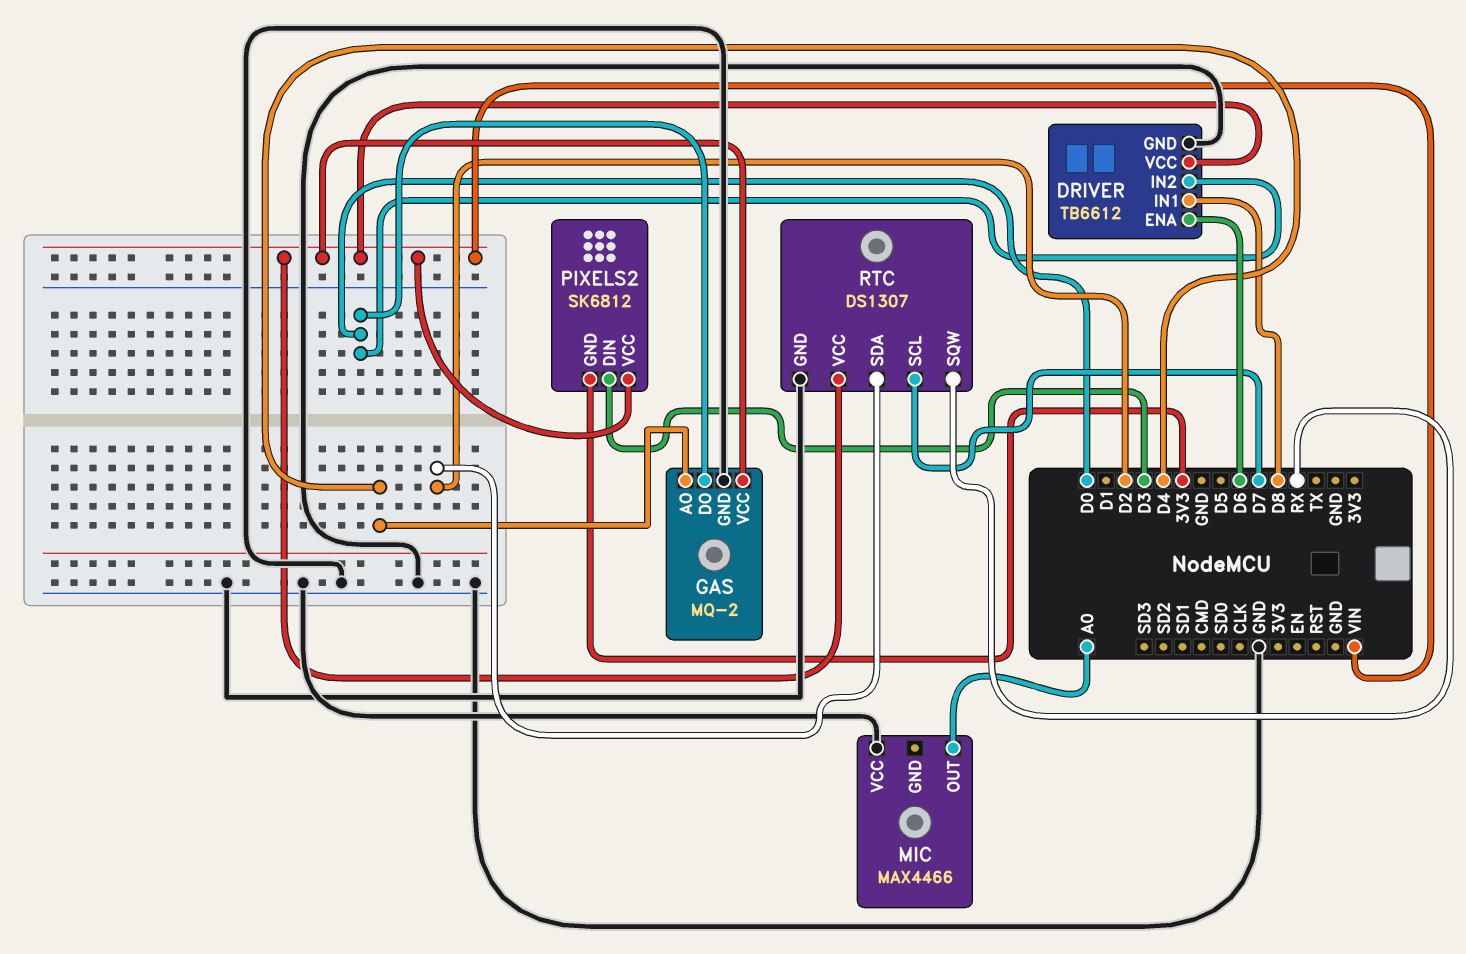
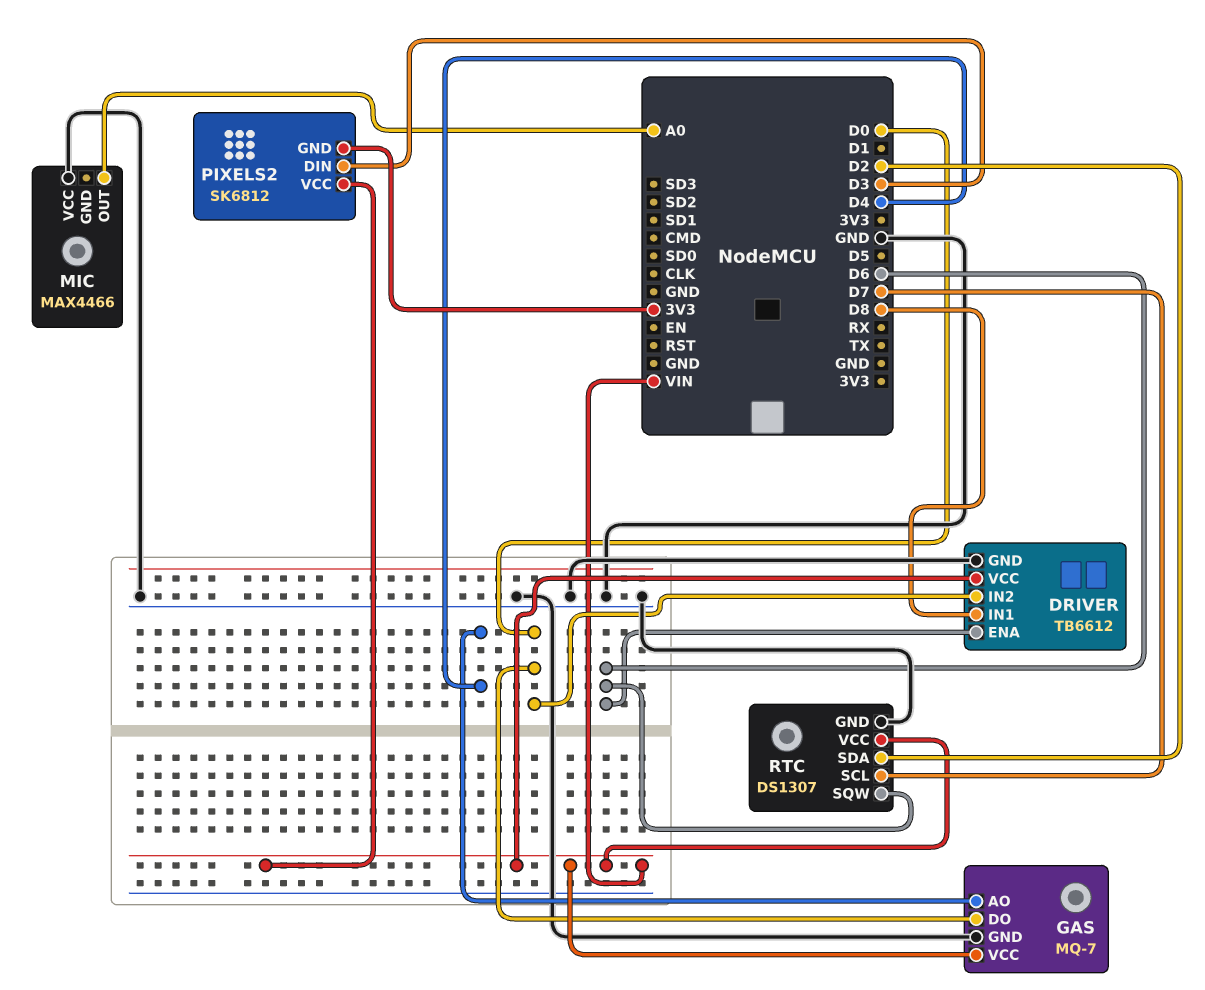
GAS: MQ-2 -> MQ-7
RTC pin SQW: RX -> D6

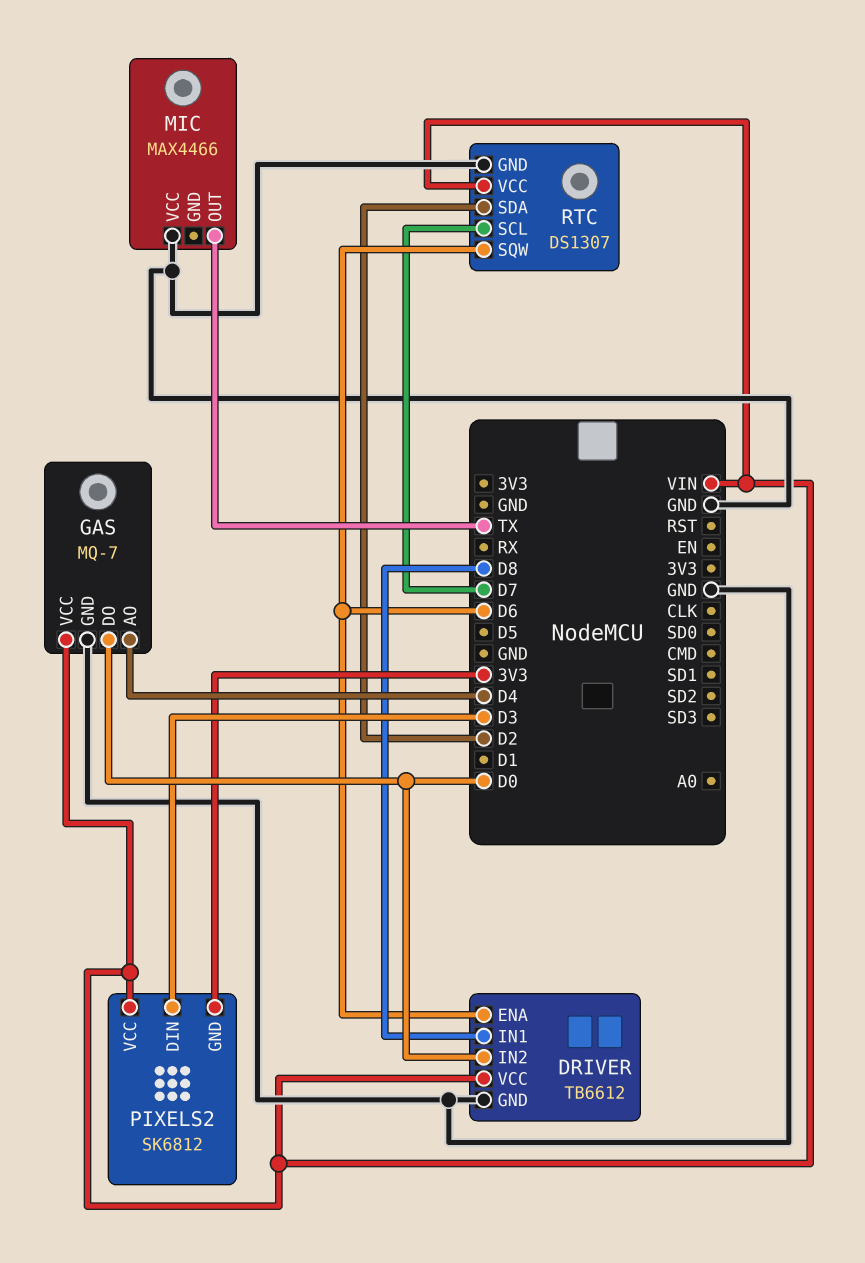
MIC pin OUT: A0 -> TX

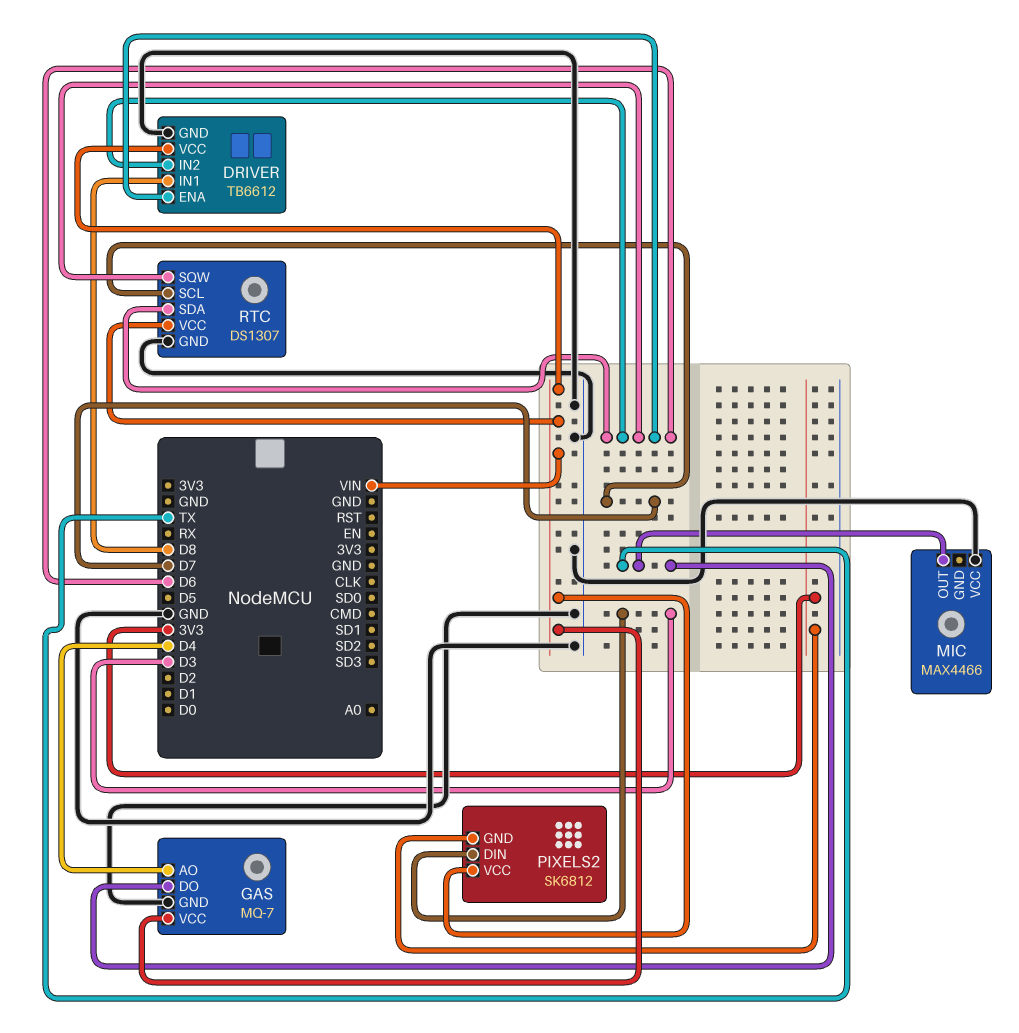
DRIVER pin IN2: D0 -> D6
GAS pin DO: D0 -> TX
RTC pin SDA: D2 -> D6

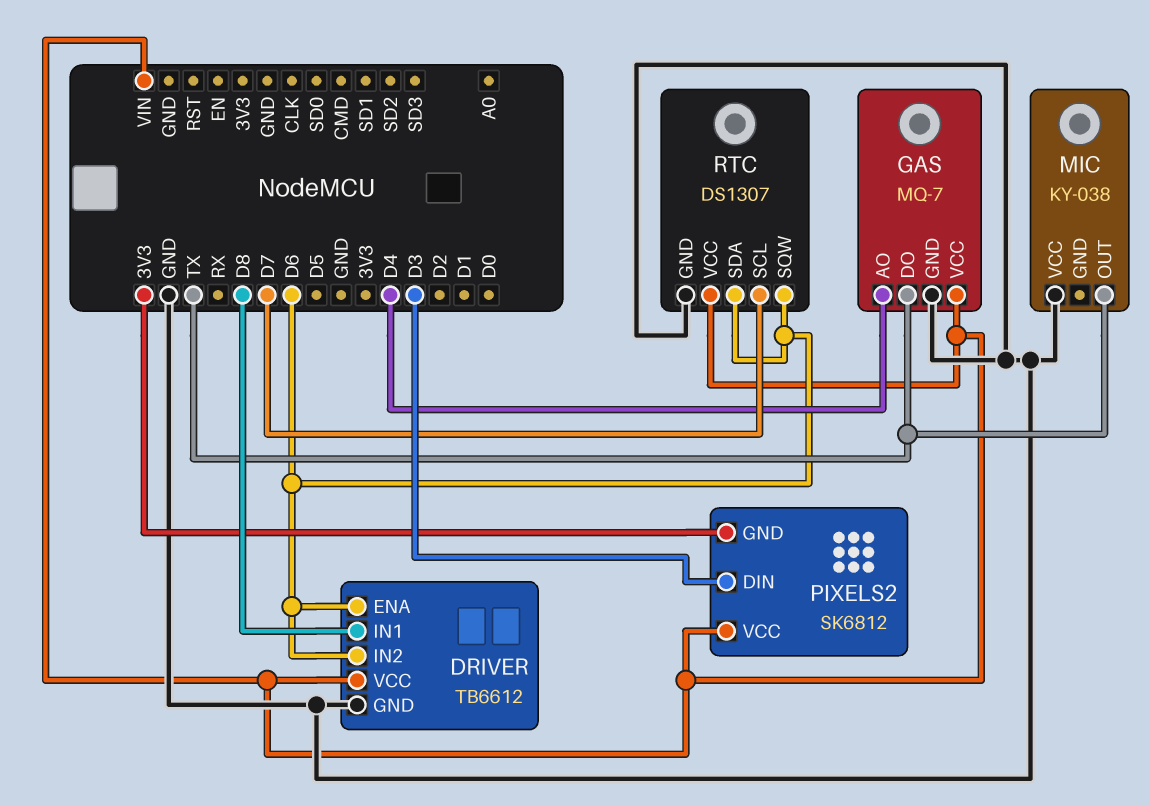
MIC: MAX4466 -> KY-038

